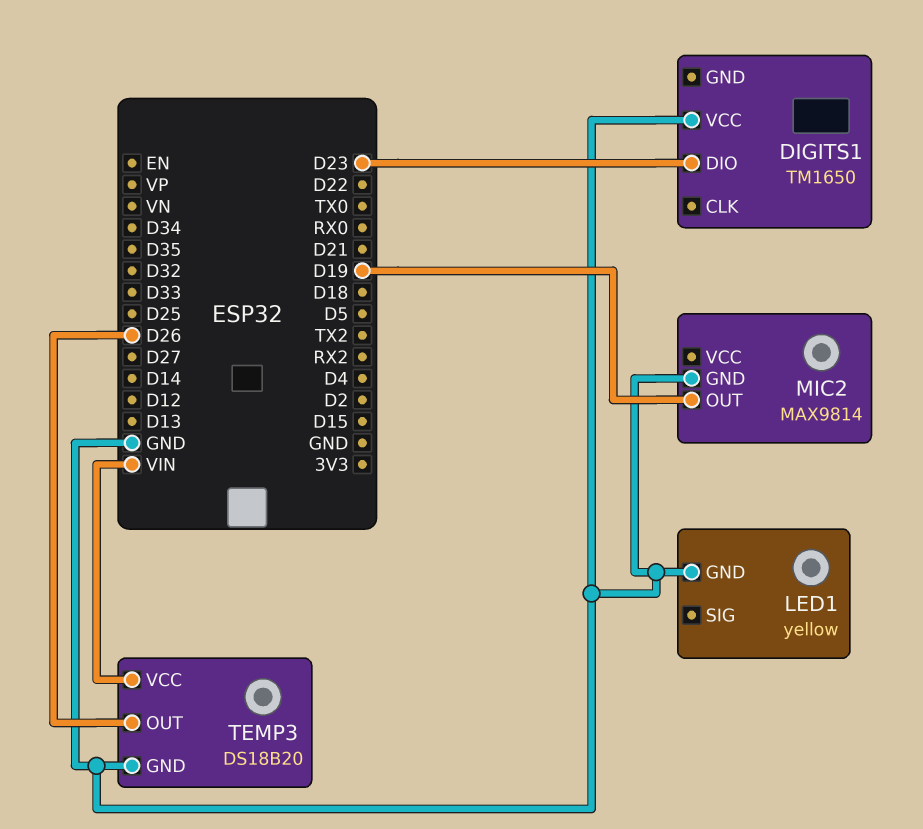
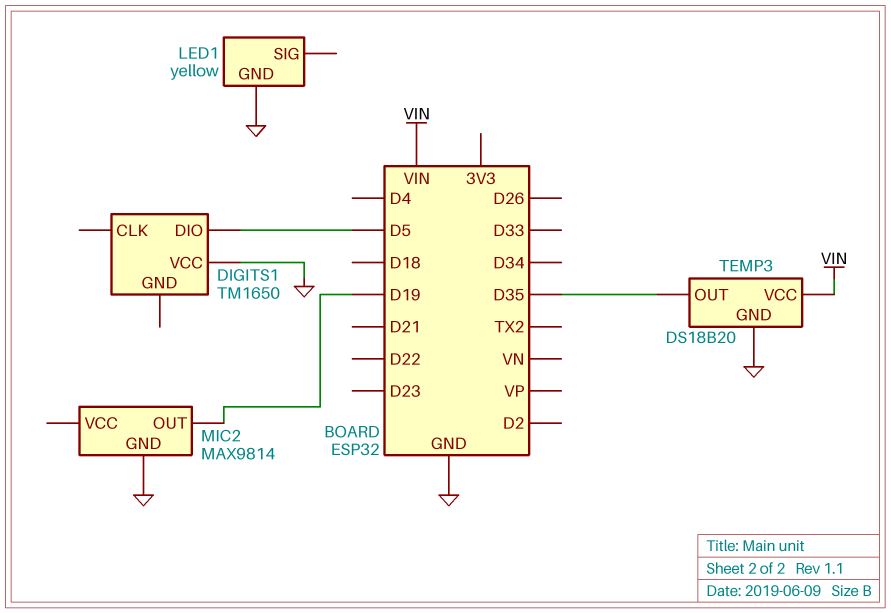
DIGITS1 pin DIO: D23 -> D5
TEMP3 pin OUT: D26 -> D35

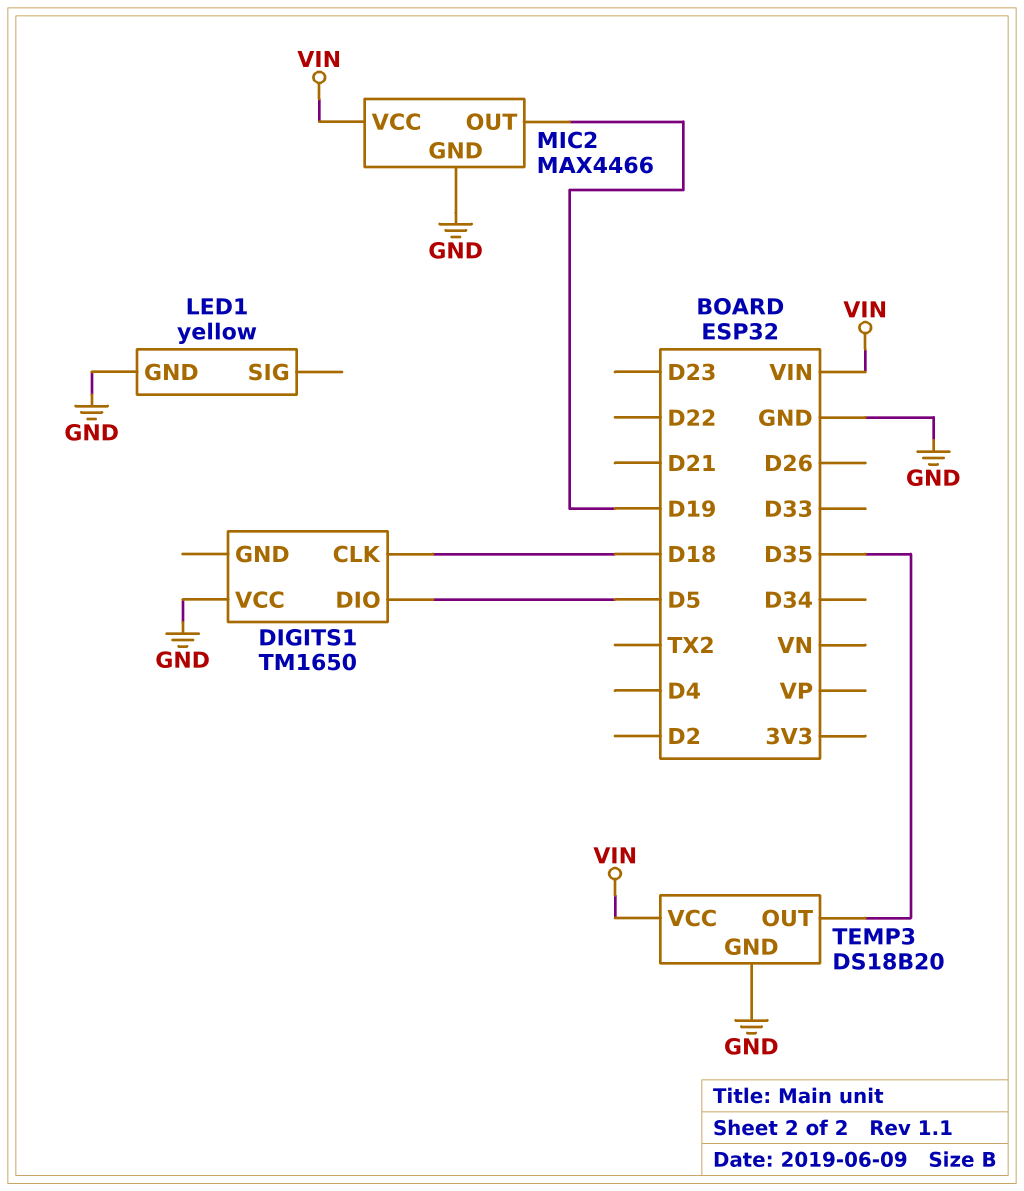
DIGITS1 pin CLK: none -> D18
MIC2: MAX9814 -> MAX4466
MIC2 pin VCC: none -> VIN

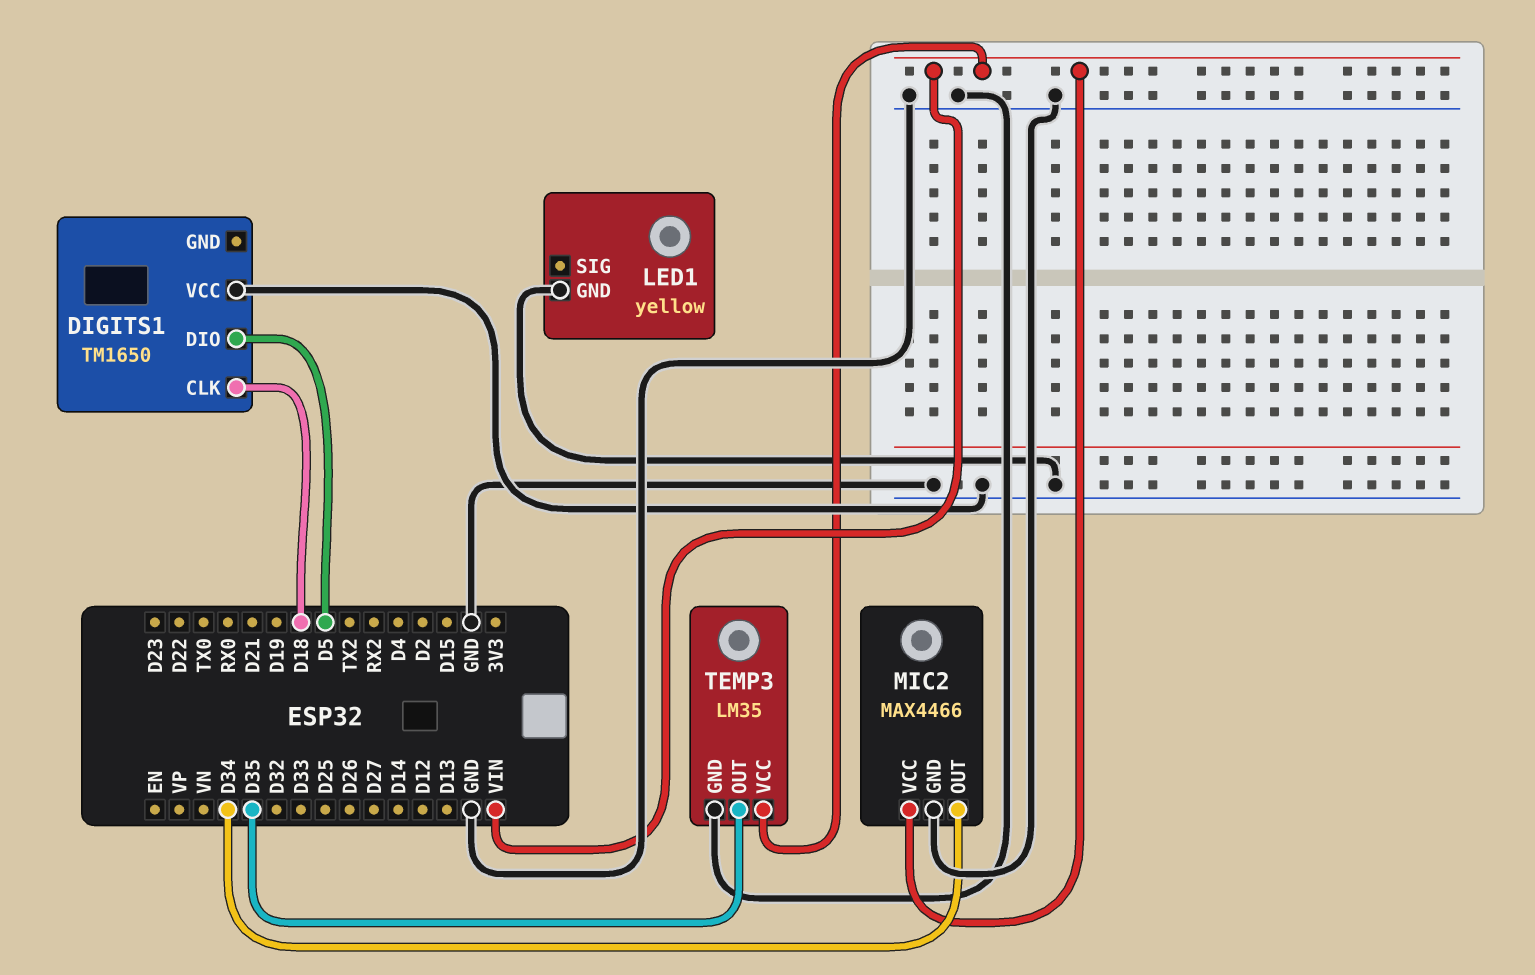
MIC2 pin OUT: D19 -> D34
TEMP3: DS18B20 -> LM35

